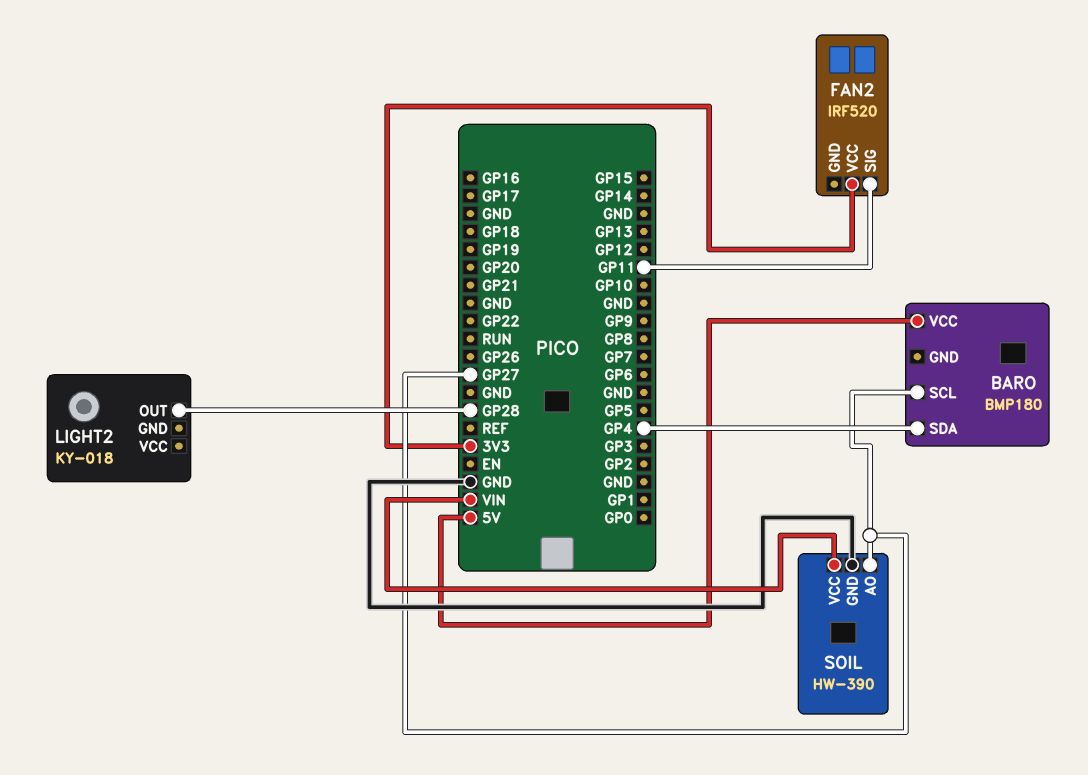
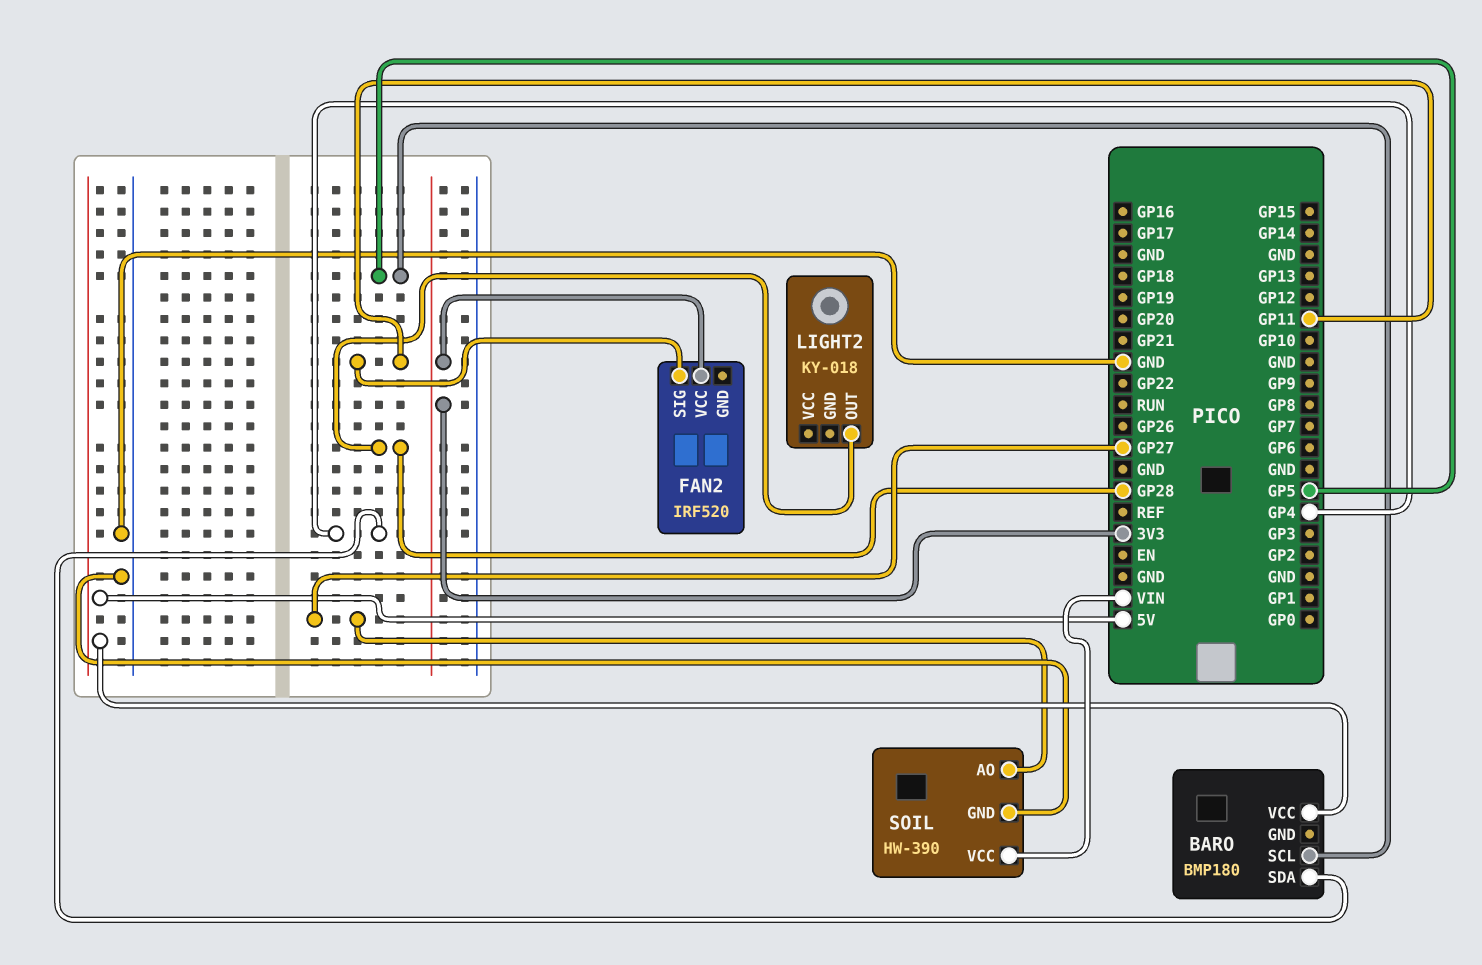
BARO pin SCL: GP27 -> GP5

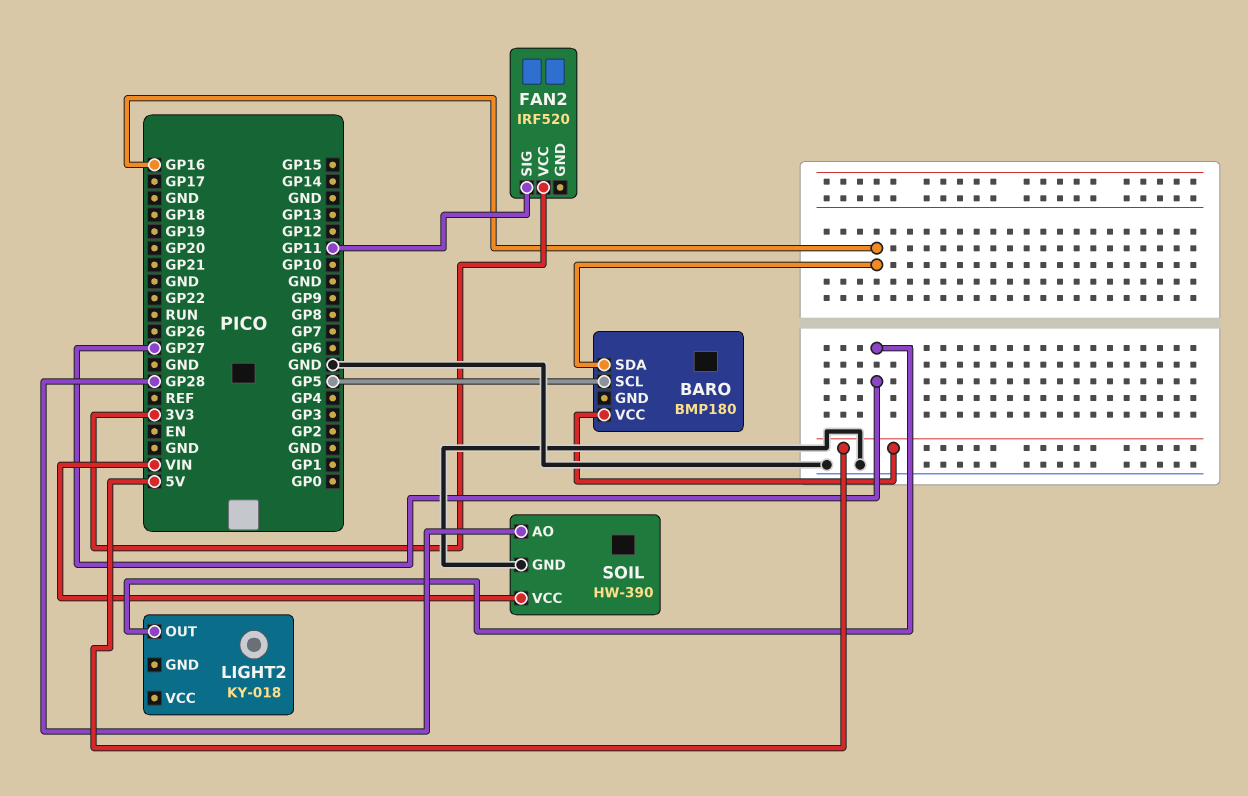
BARO pin SDA: GP4 -> GP16
LIGHT2 pin OUT: GP28 -> GP27
SOIL pin AO: GP27 -> GP28

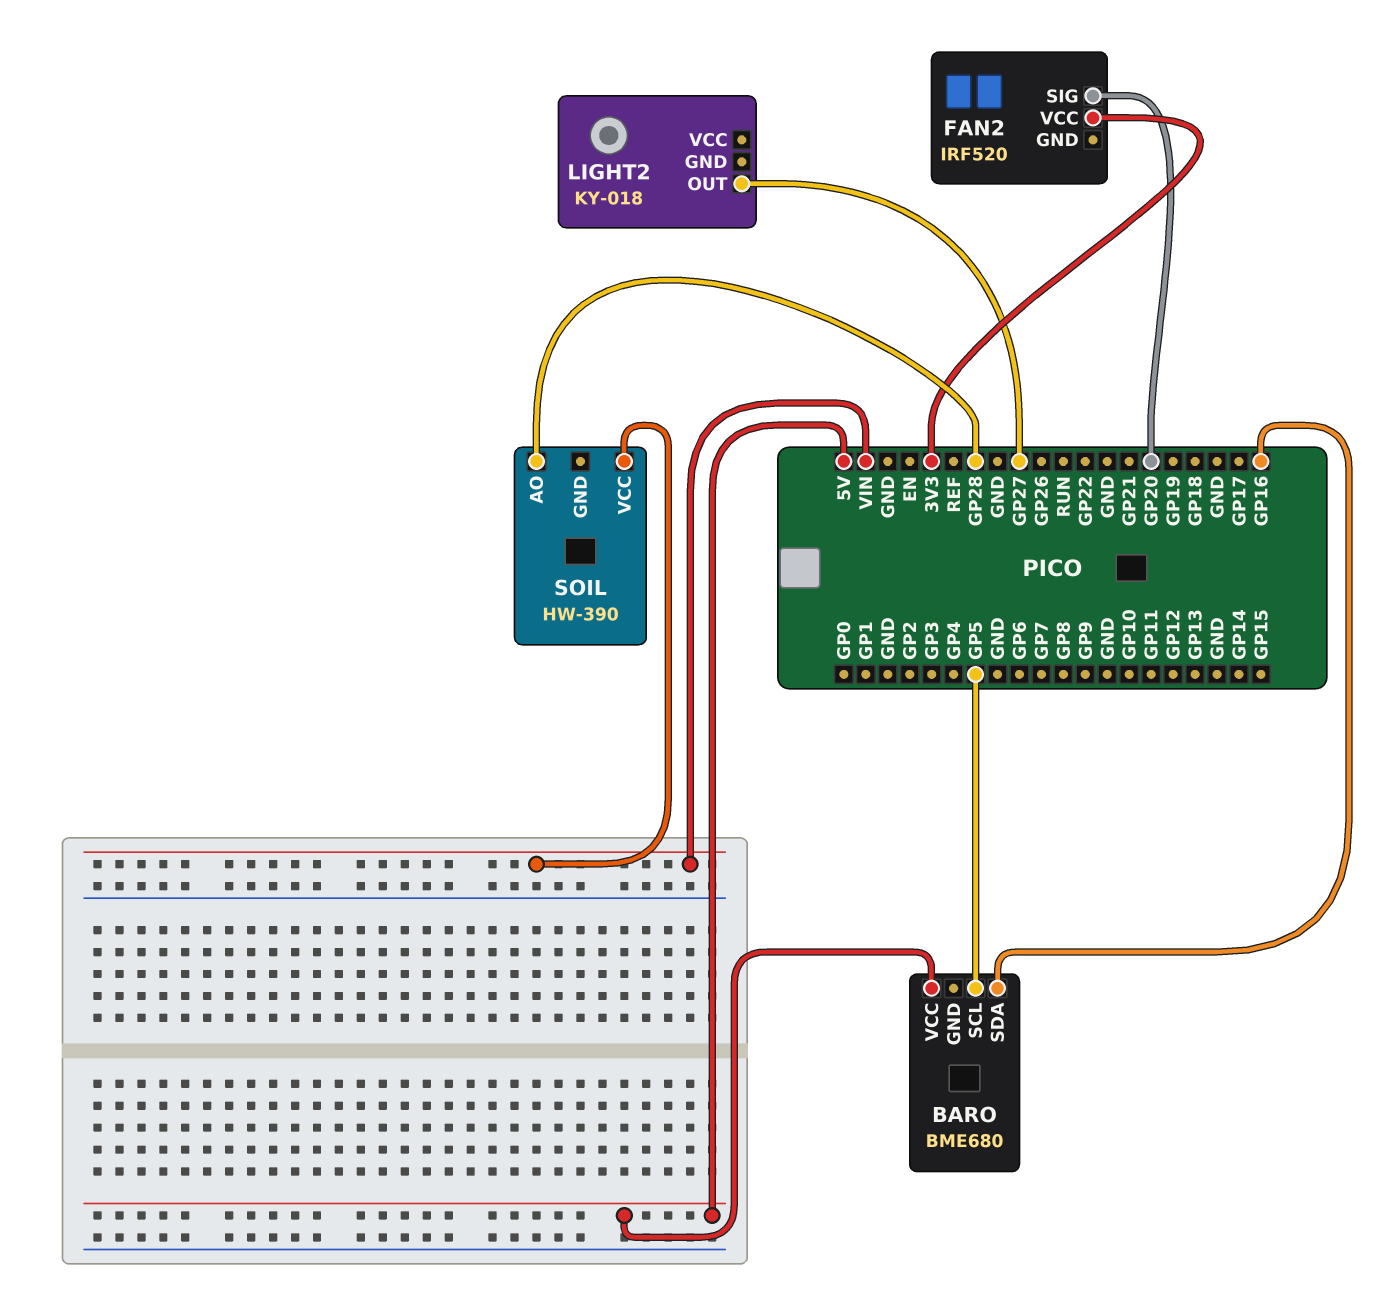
BARO: BMP180 -> BME680
FAN2 pin SIG: GP11 -> GP20
SOIL pin GND: GND -> none

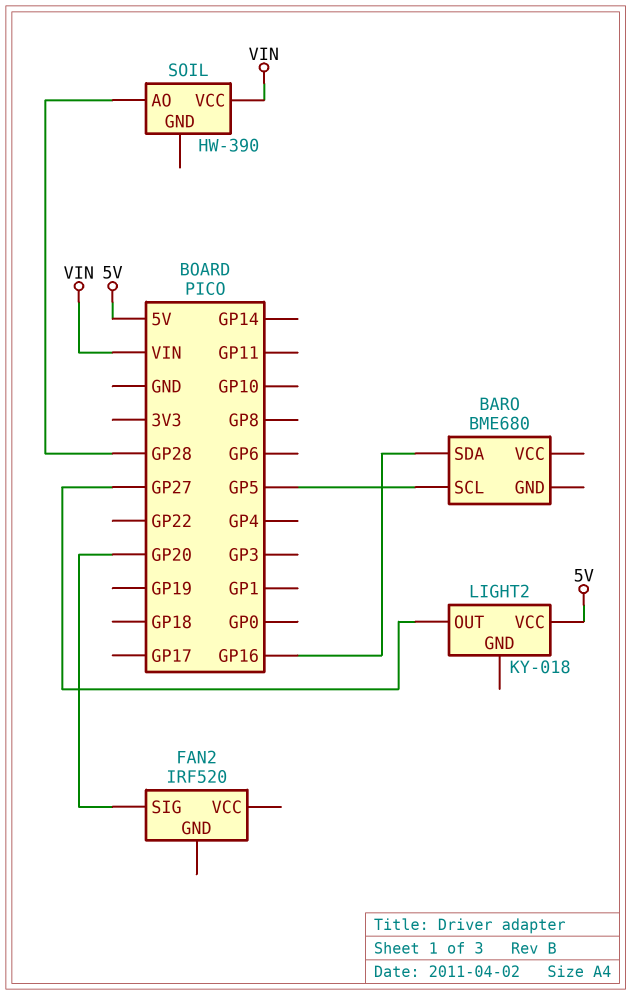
BARO pin VCC: 5V -> none
FAN2 pin VCC: 3V3 -> none
LIGHT2 pin VCC: none -> 5V

